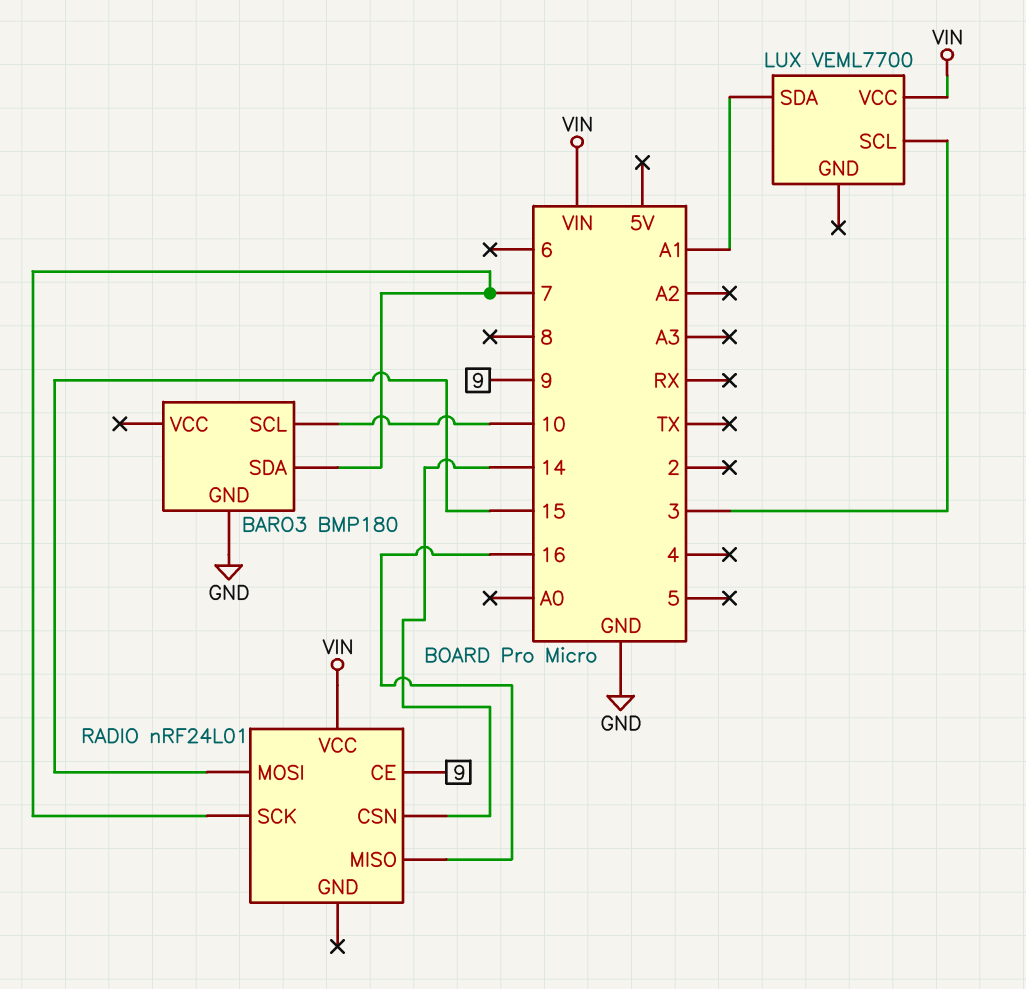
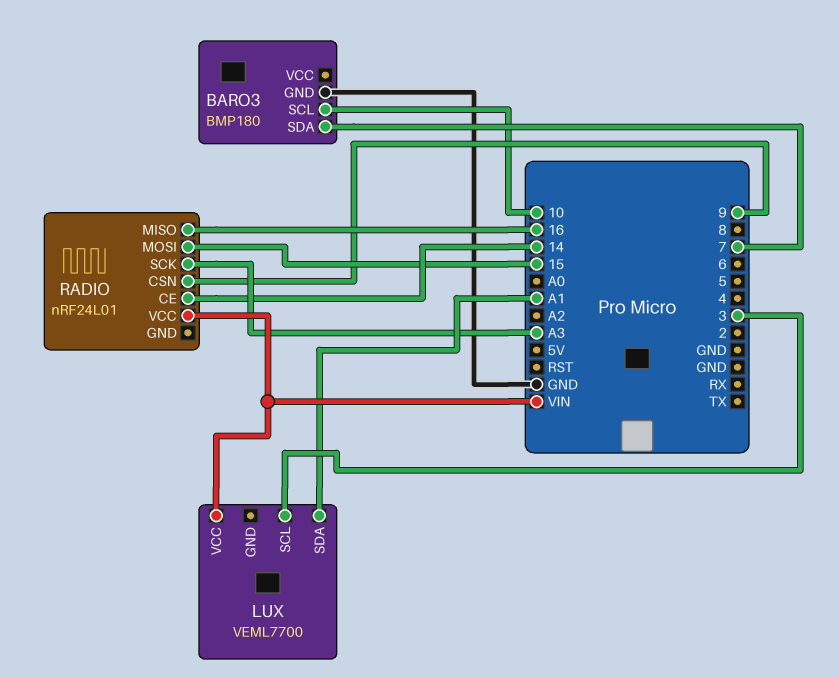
RADIO pin CE: 9 -> 14
RADIO pin CSN: 14 -> 9
RADIO pin SCK: 7 -> A3

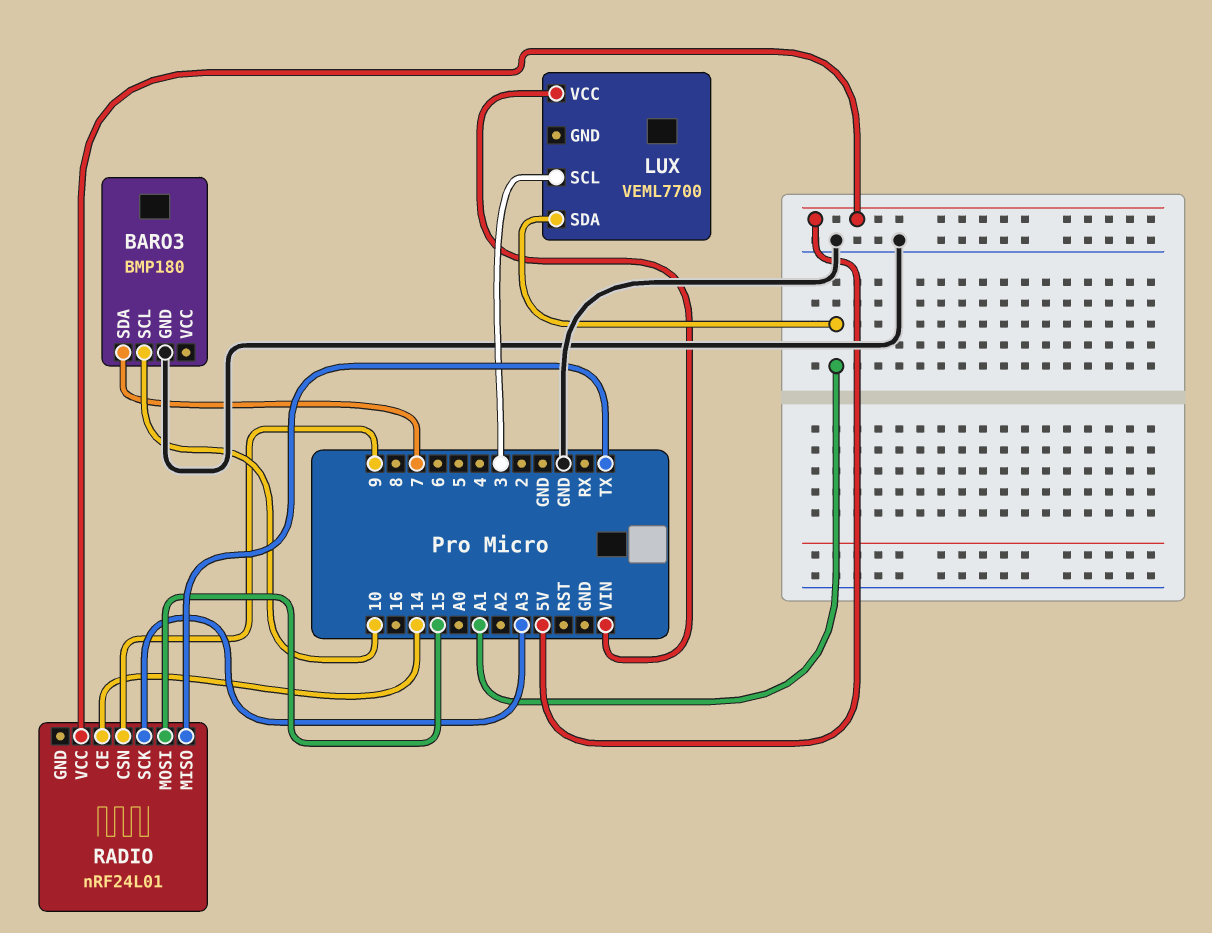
RADIO pin MISO: 16 -> TX
RADIO pin VCC: VIN -> 5V

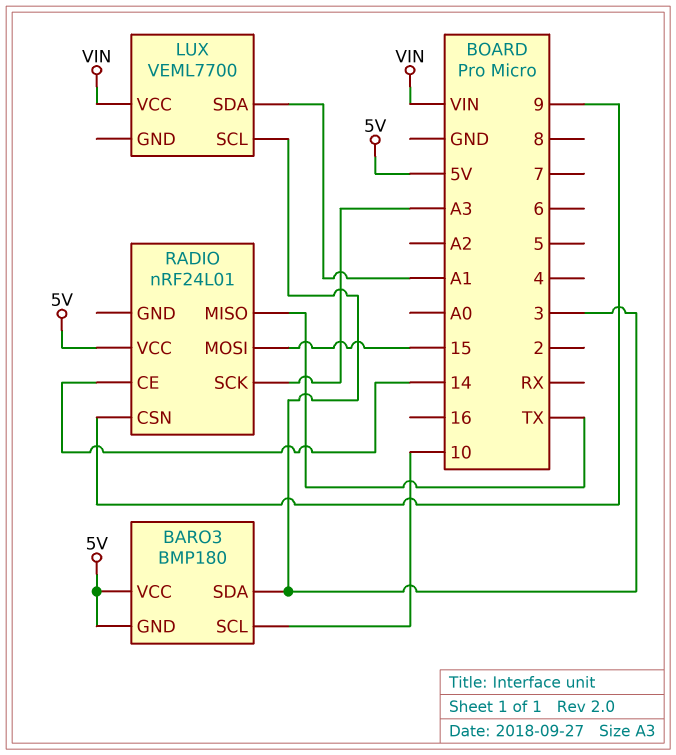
BARO3 pin GND: GND -> 5V
BARO3 pin SDA: 7 -> 3
BARO3 pin VCC: none -> 5V

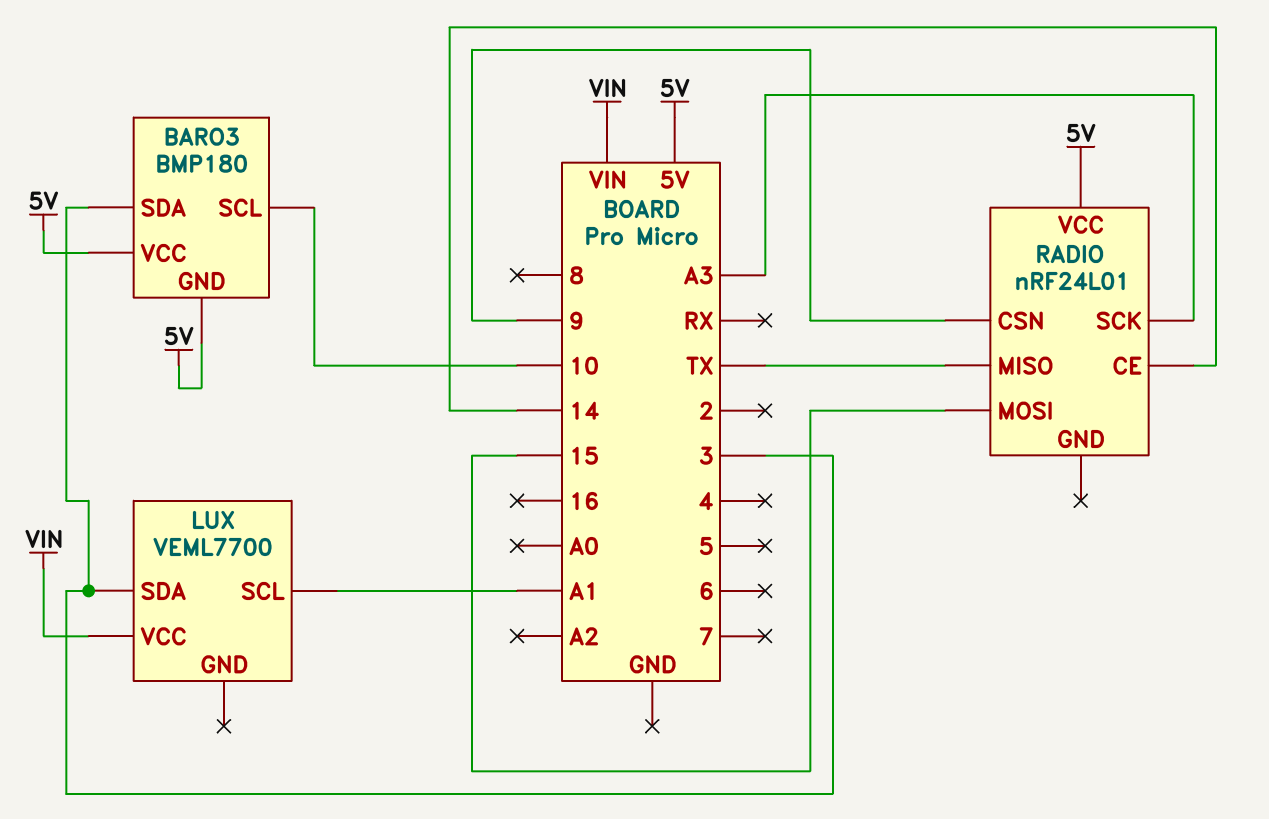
LUX pin SCL: 3 -> A1
LUX pin SDA: A1 -> 3

